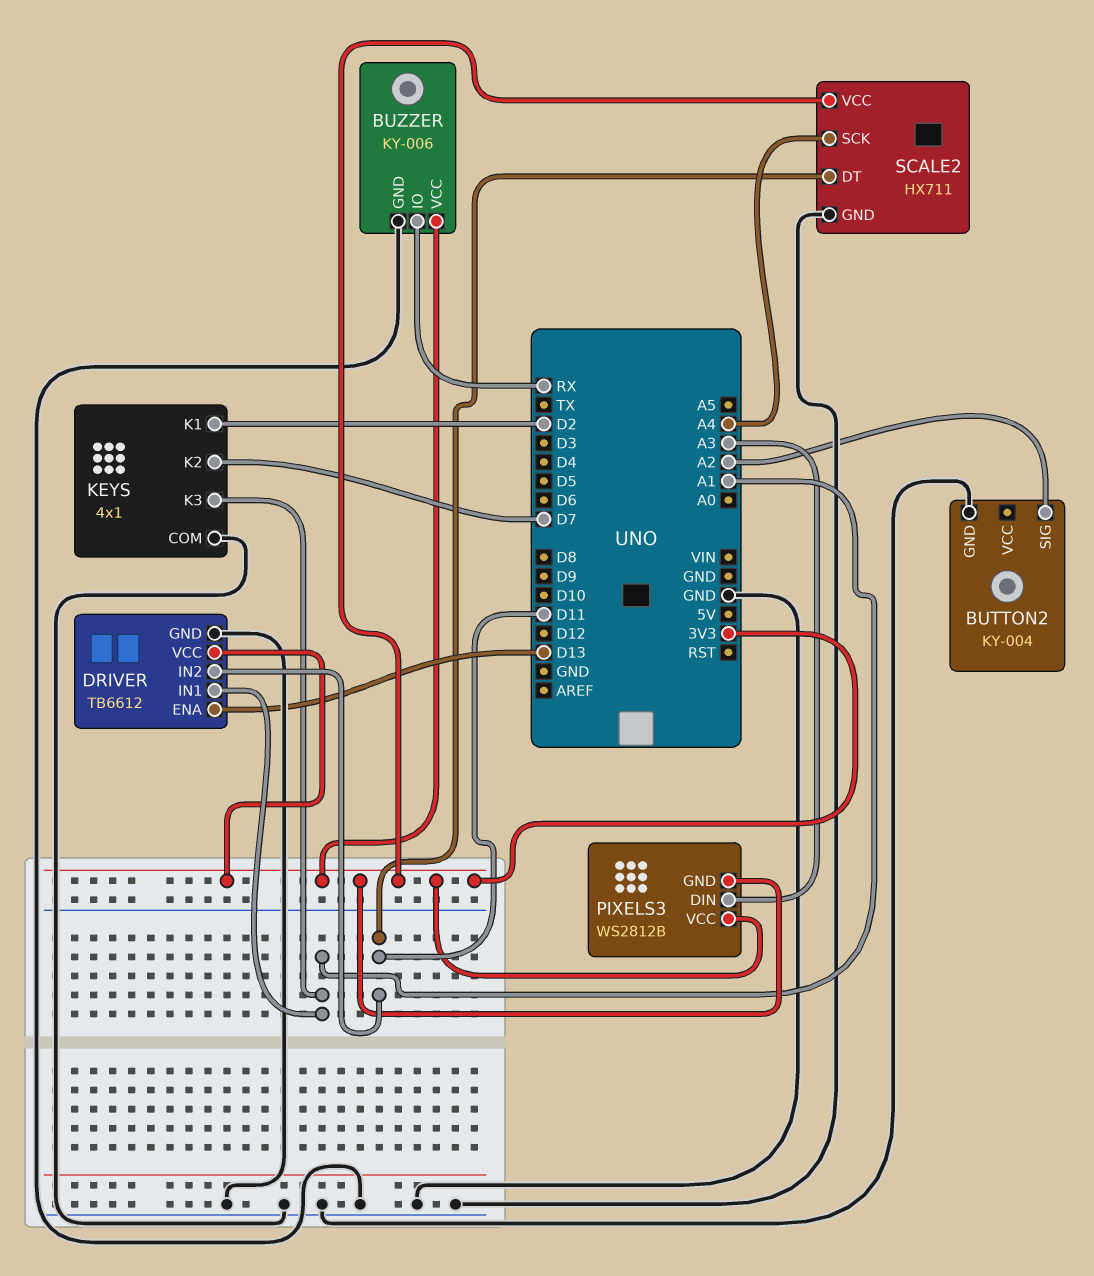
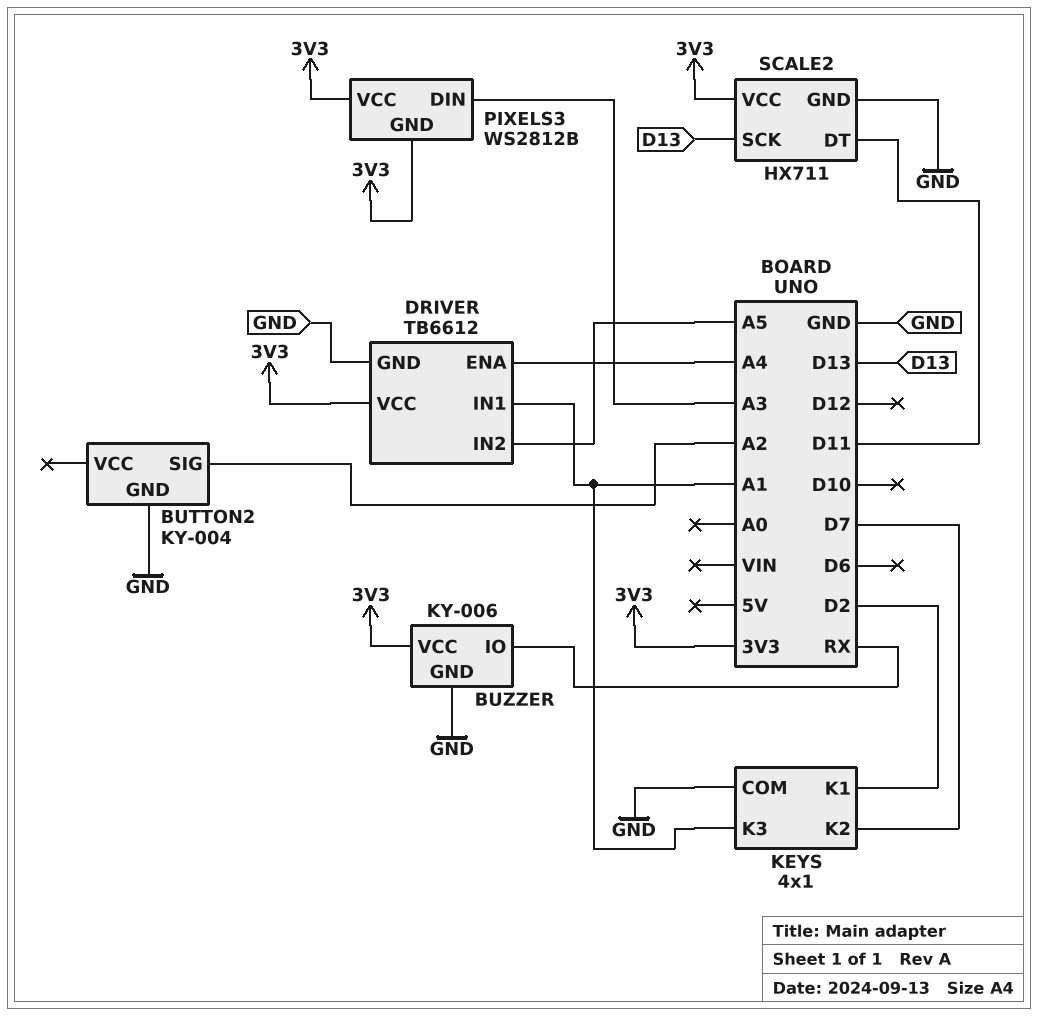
DRIVER pin ENA: D13 -> A4
DRIVER pin IN2: D11 -> A5
SCALE2 pin SCK: A4 -> D13

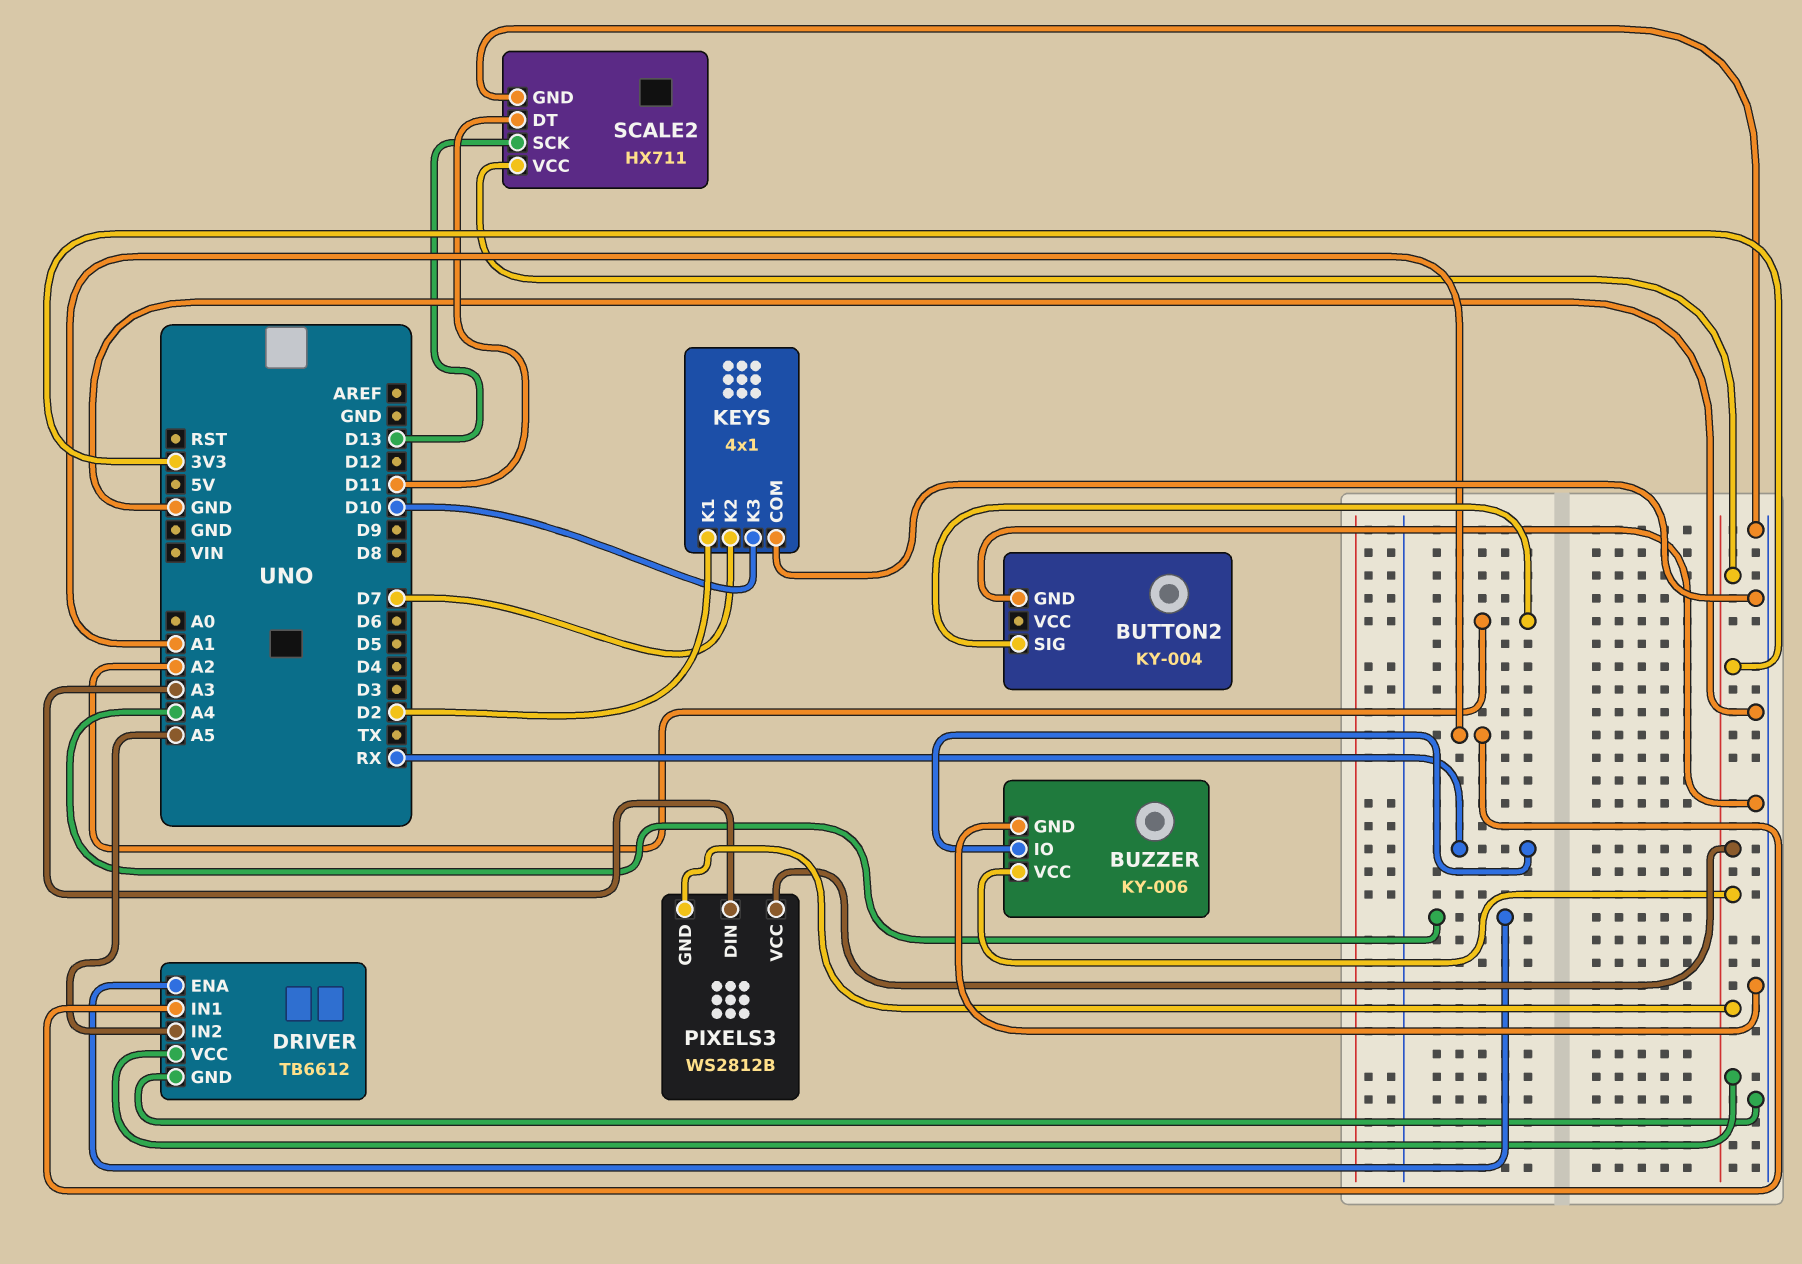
KEYS pin K3: A1 -> D10

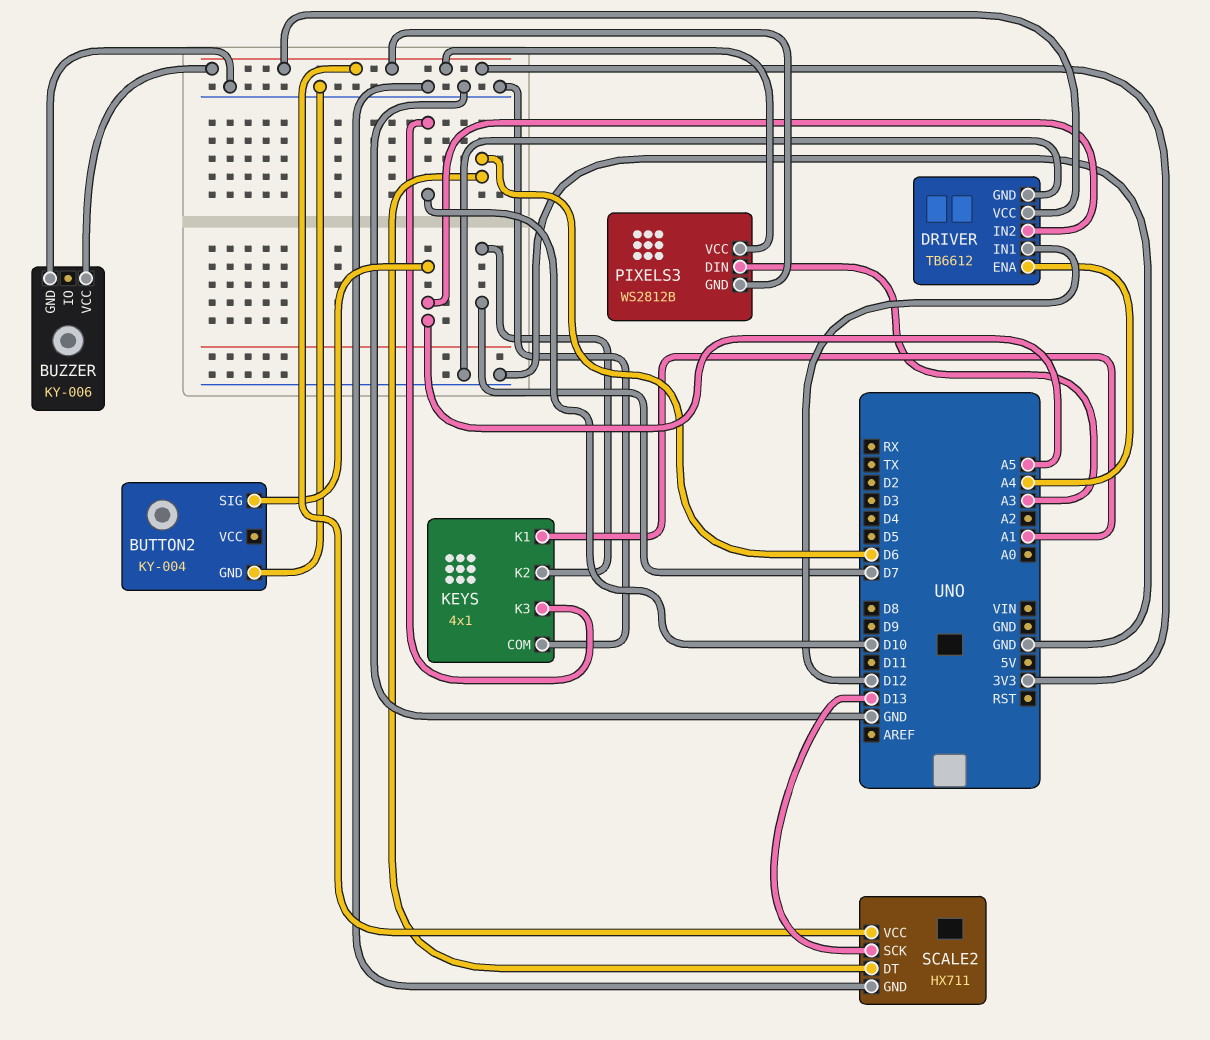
BUTTON2 pin SIG: A2 -> A5
BUZZER pin IO: RX -> none
DRIVER pin IN1: A1 -> D12
KEYS pin K1: D2 -> A1
SCALE2 pin DT: D11 -> D6

